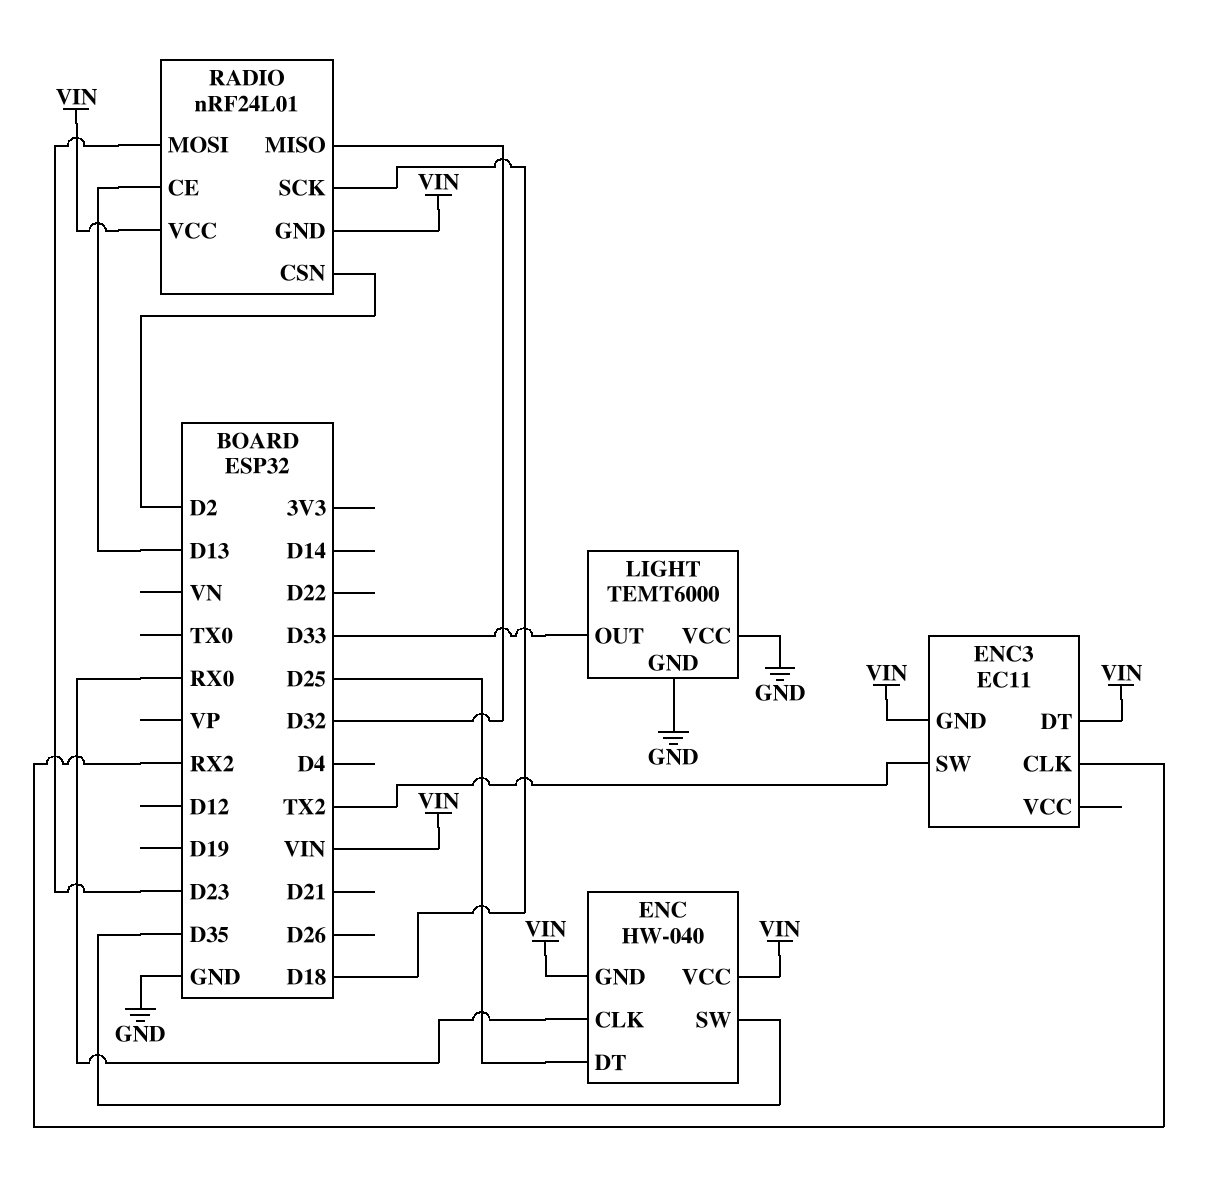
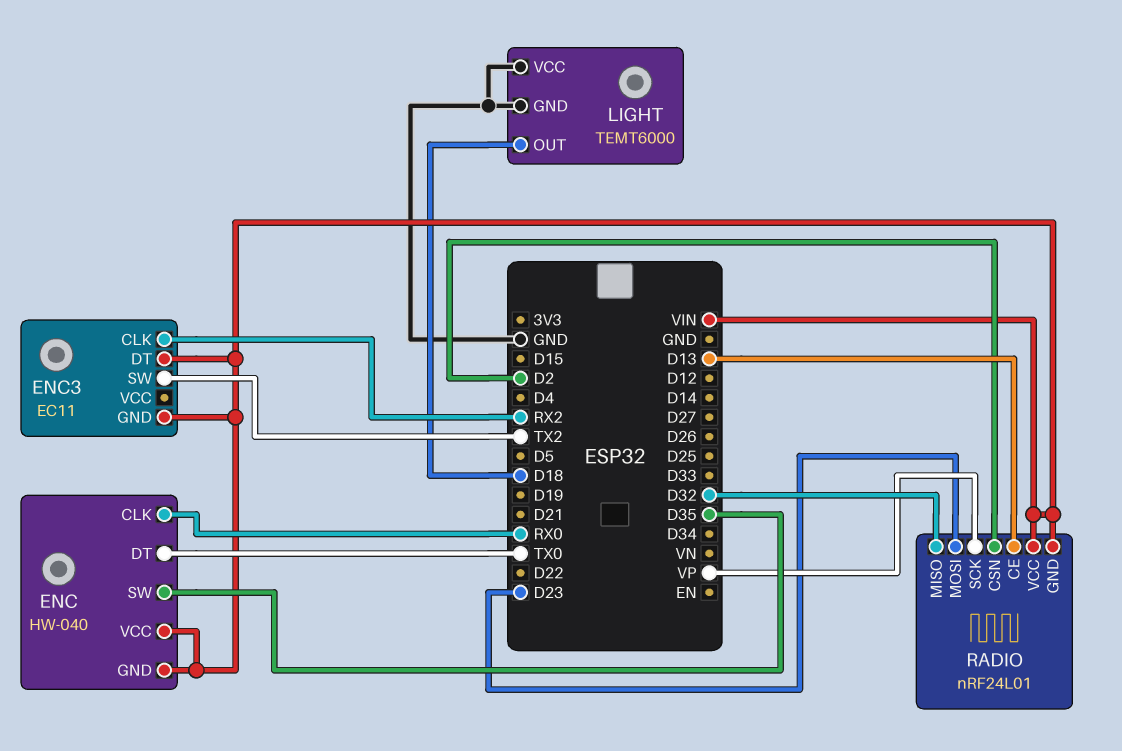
ENC pin DT: D25 -> TX0
LIGHT pin OUT: D33 -> D18
RADIO pin SCK: D18 -> VP

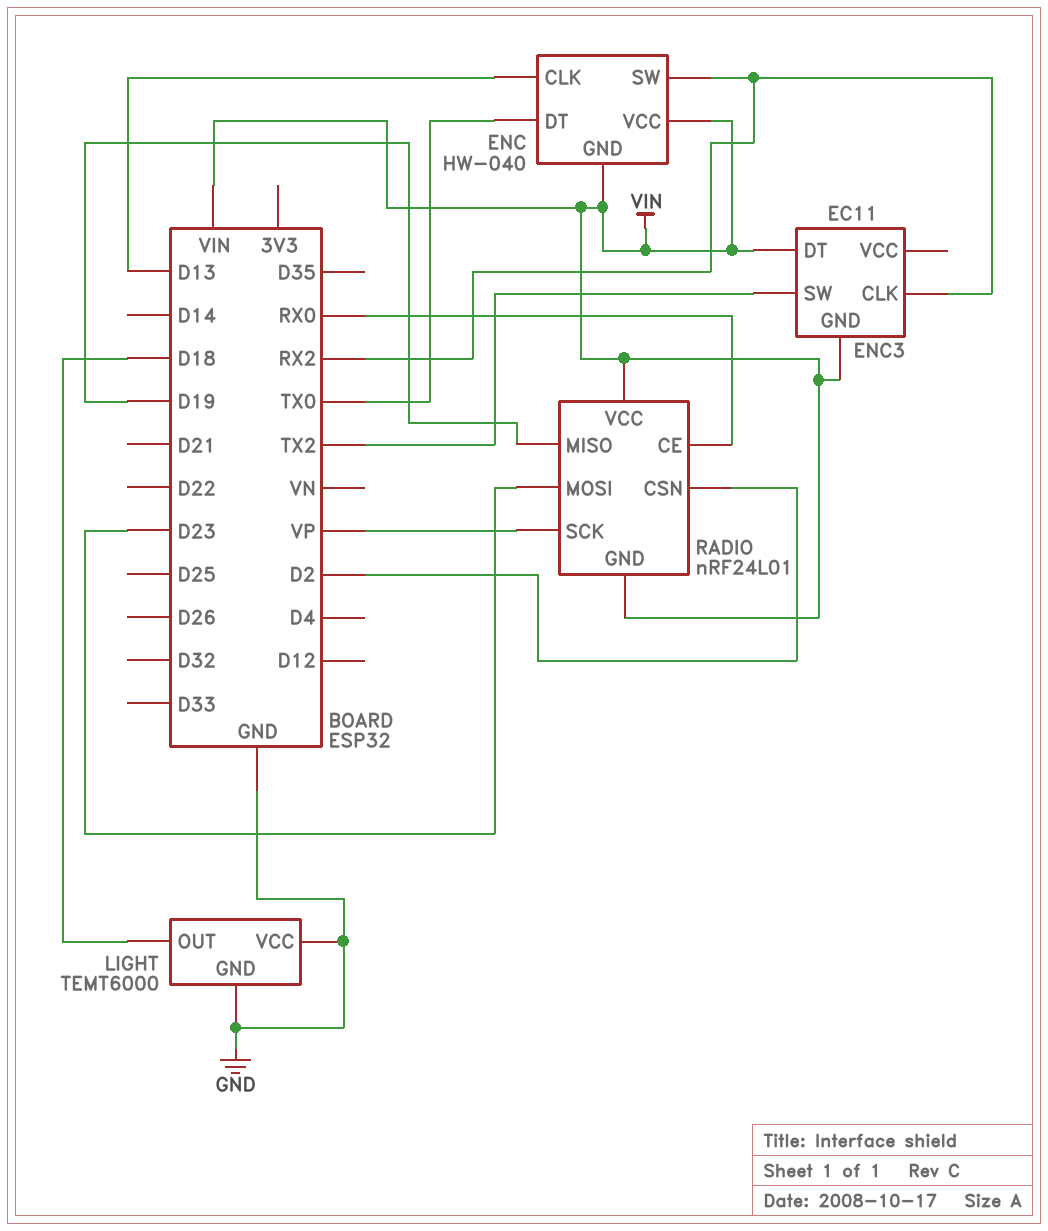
ENC pin CLK: RX0 -> D13
ENC pin SW: D35 -> RX2
RADIO pin CE: D13 -> RX0
RADIO pin MISO: D32 -> D19

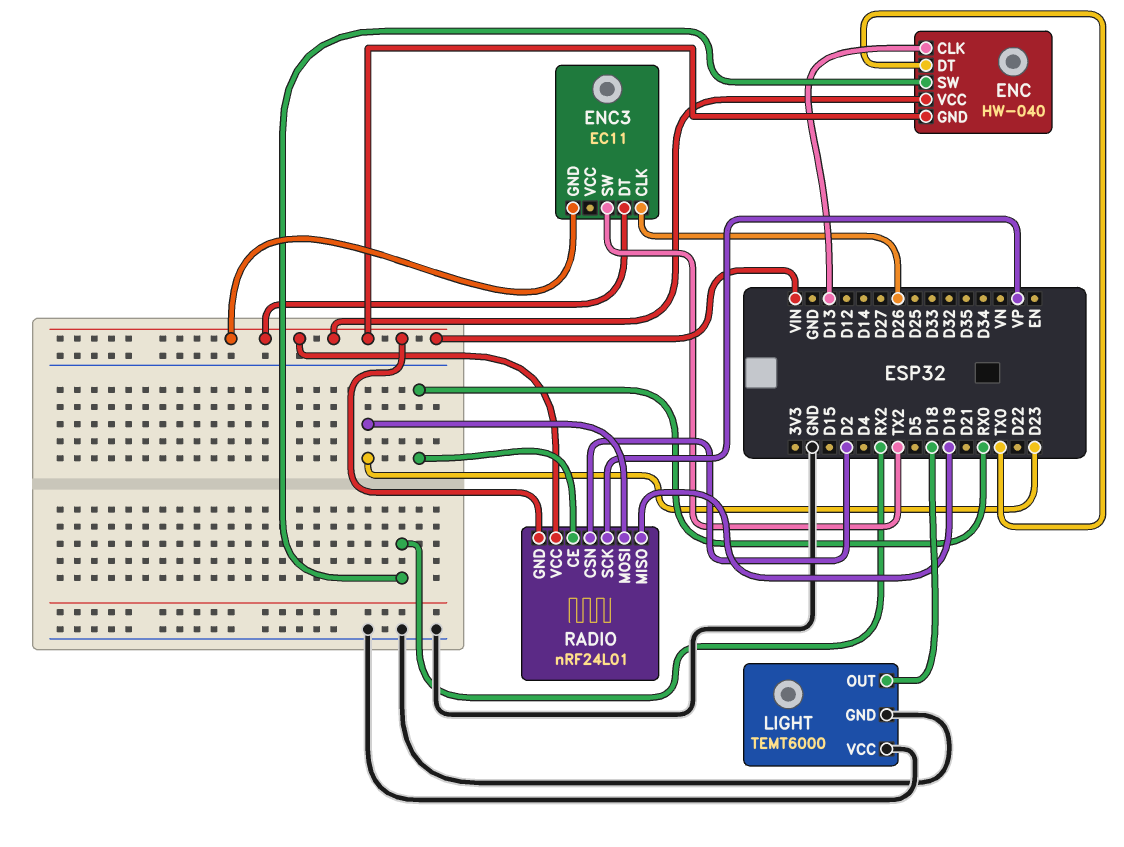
ENC3 pin CLK: RX2 -> D26

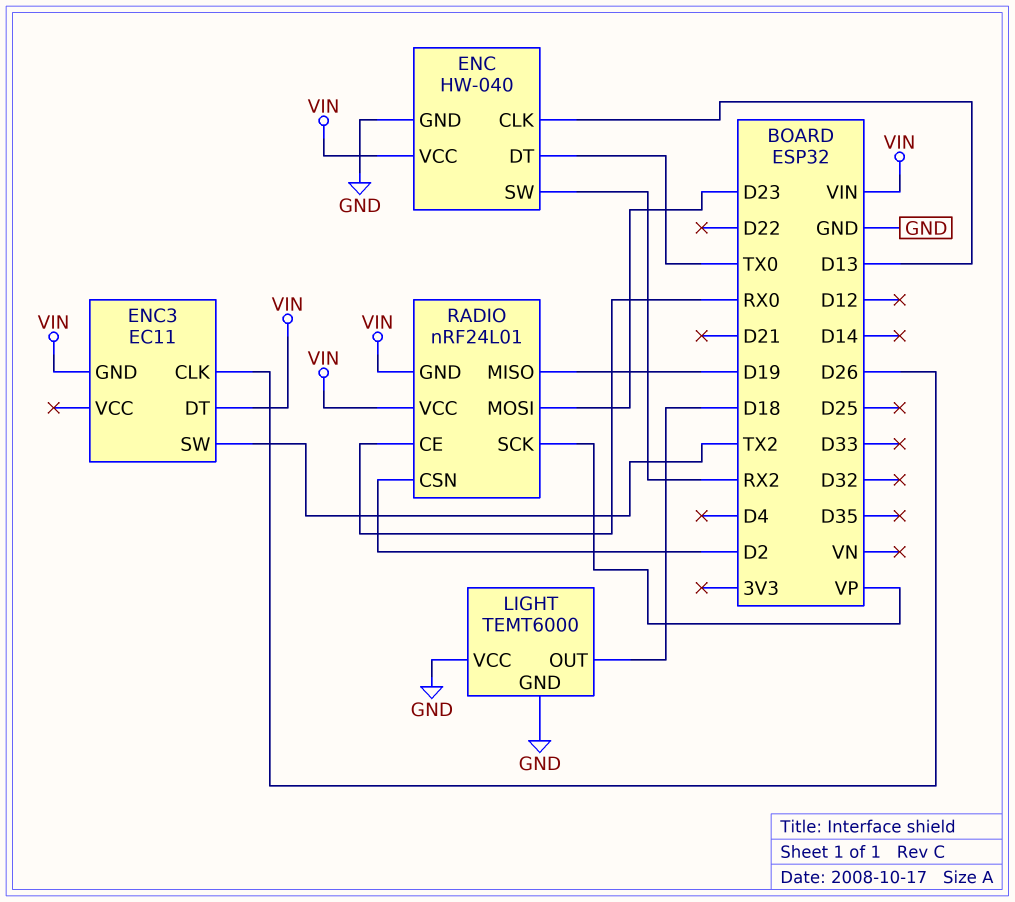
ENC pin GND: VIN -> GND

